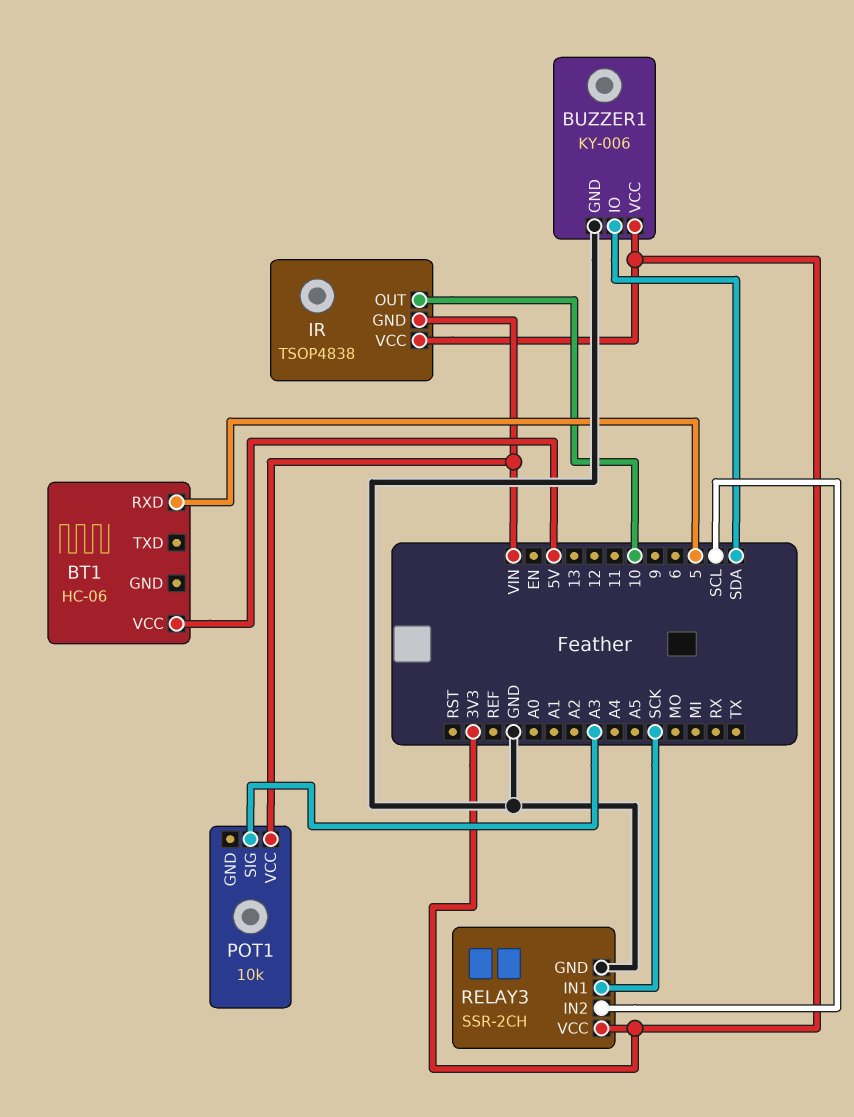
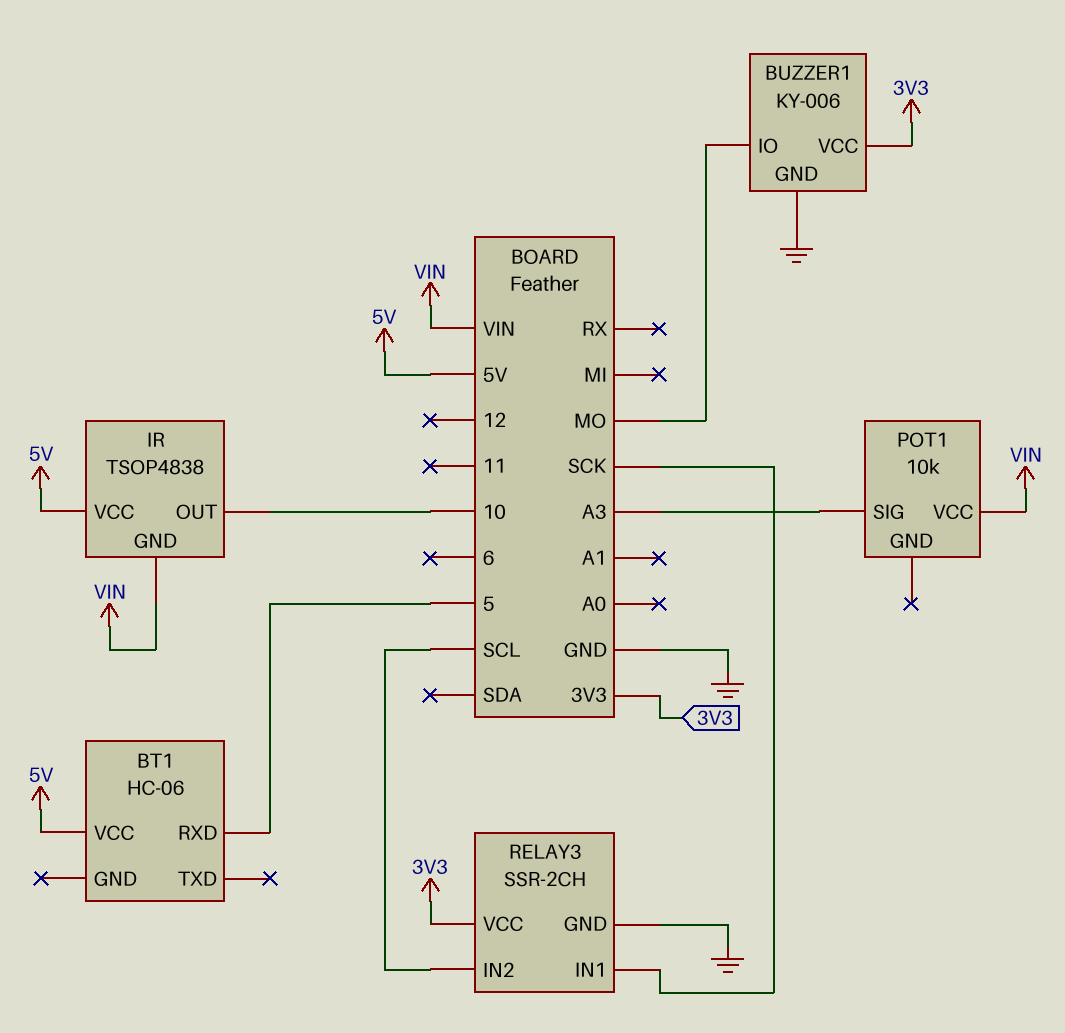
BUZZER1 pin IO: SDA -> MO
IR pin VCC: 3V3 -> 5V

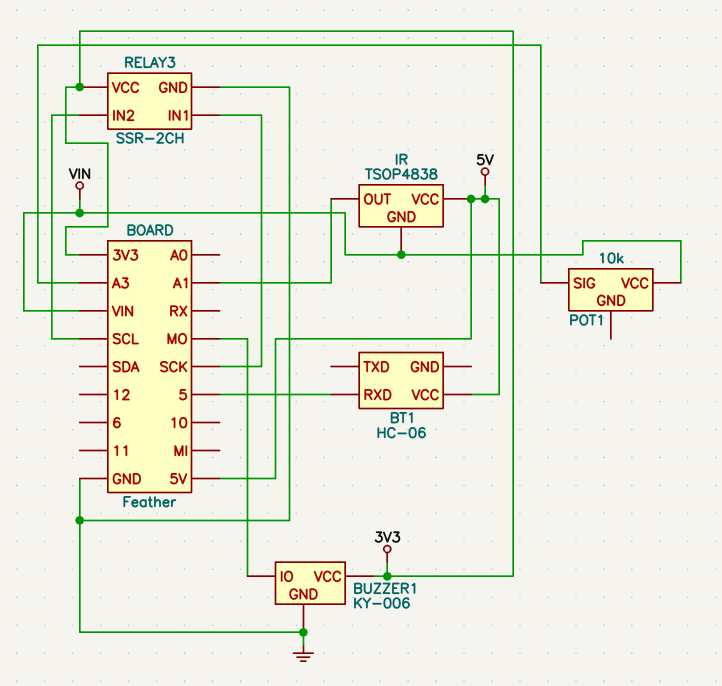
IR pin OUT: 10 -> A1

